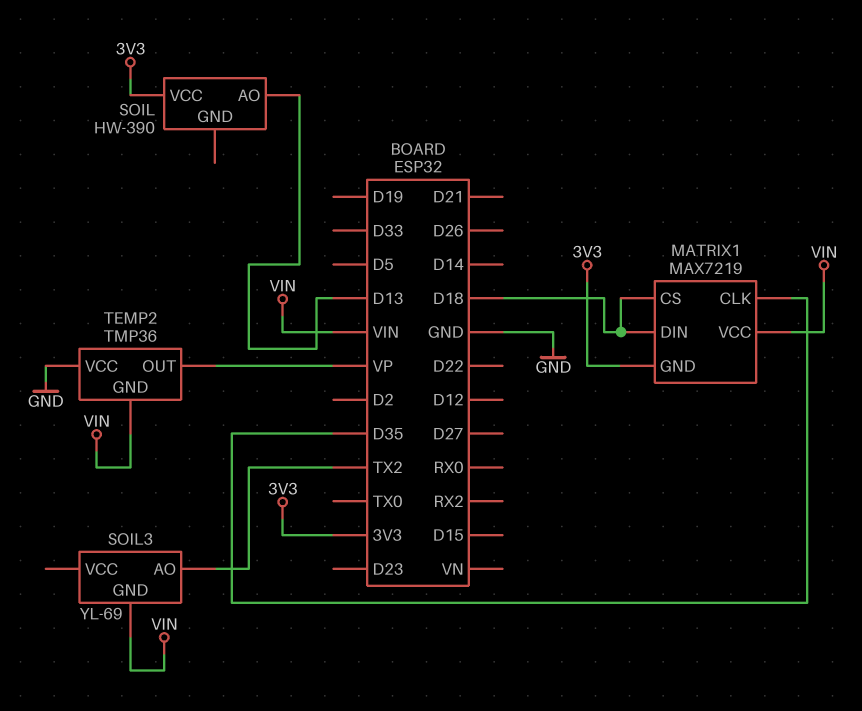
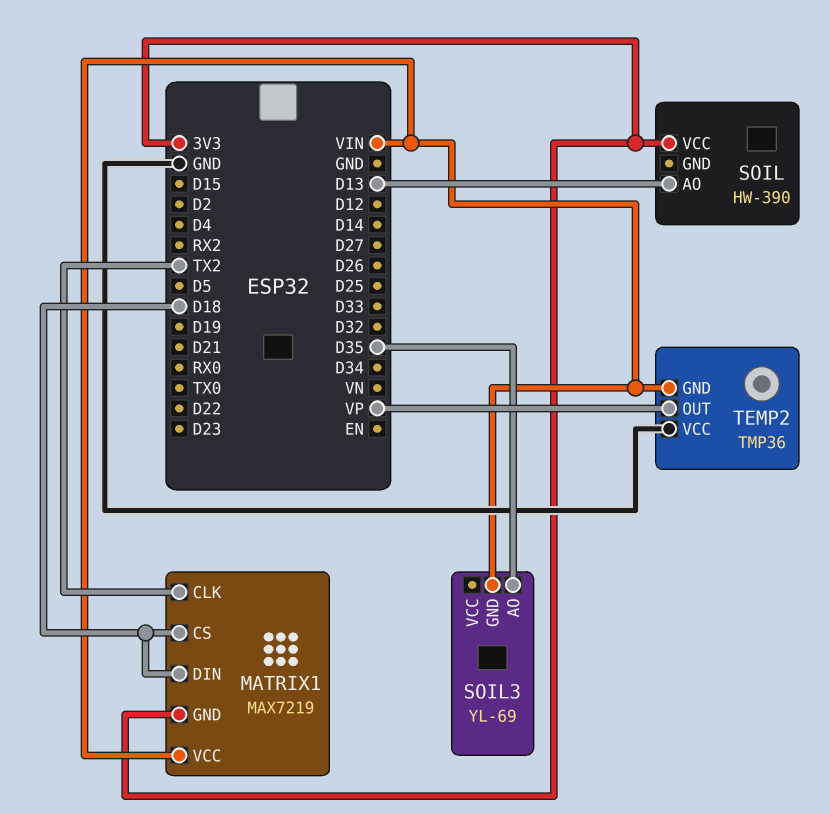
MATRIX1 pin CLK: D35 -> TX2
SOIL3 pin AO: TX2 -> D35

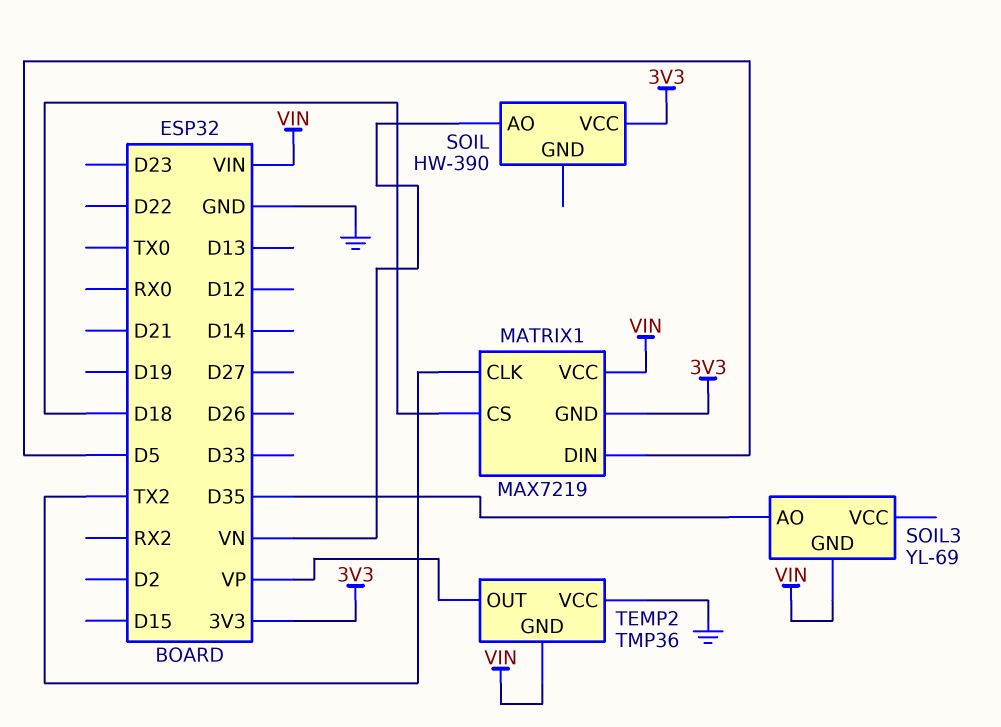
MATRIX1 pin DIN: D18 -> D5
SOIL pin AO: D13 -> VN

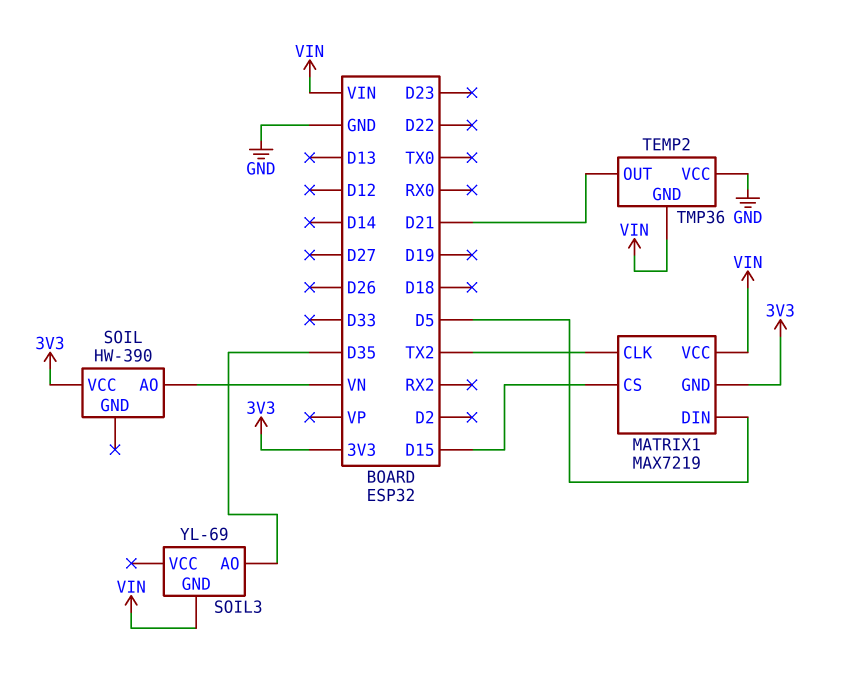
MATRIX1 pin CS: D18 -> D15
TEMP2 pin OUT: VP -> D21

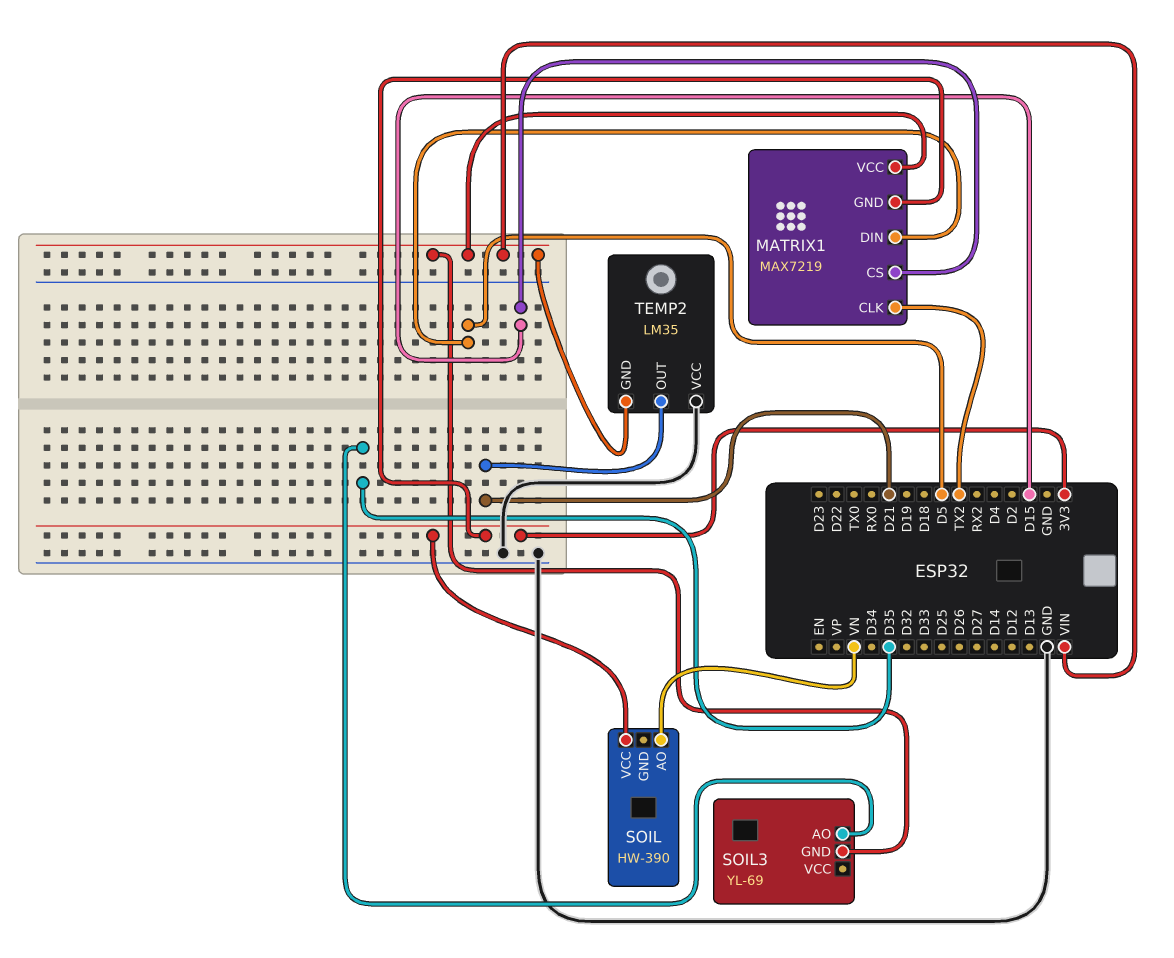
TEMP2: TMP36 -> LM35

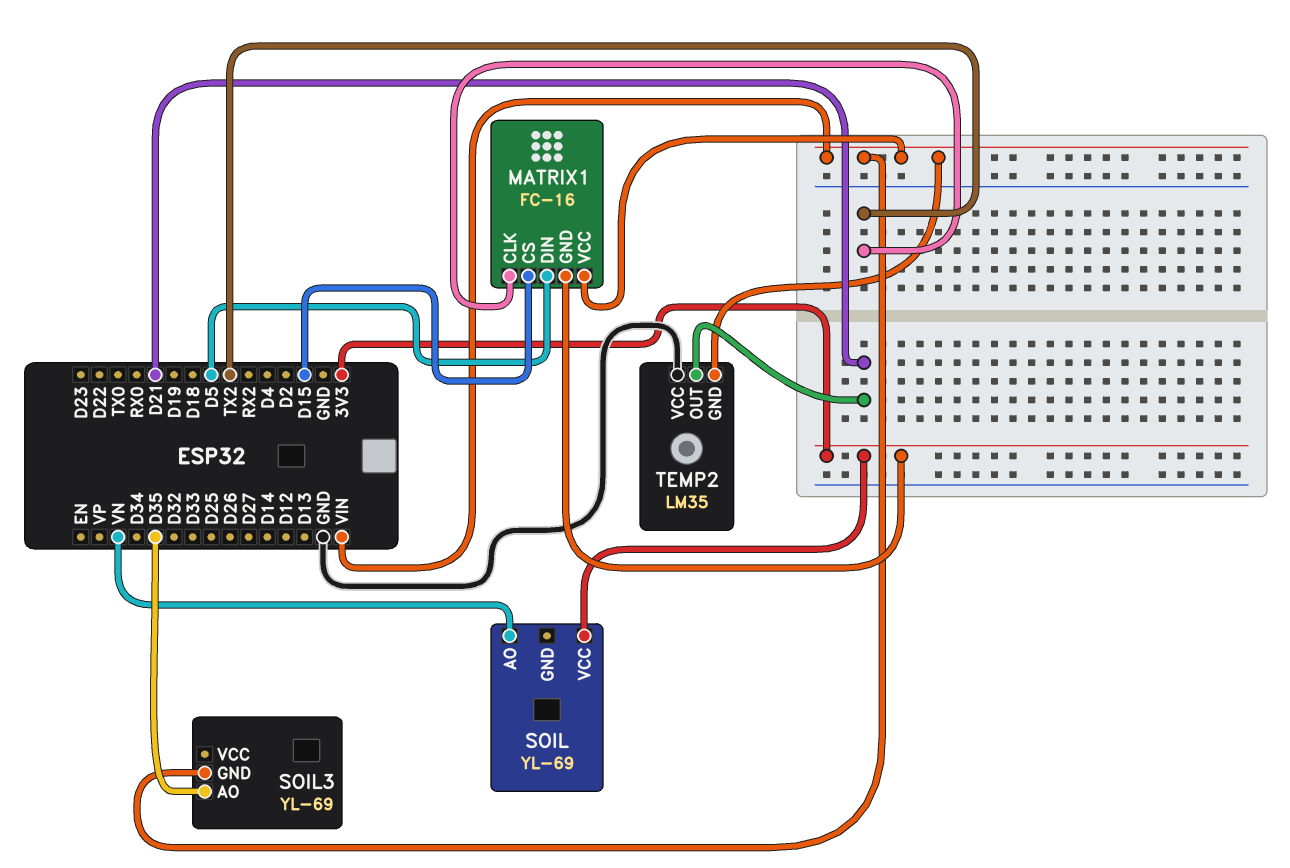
MATRIX1: MAX7219 -> FC-16
SOIL: HW-390 -> YL-69

